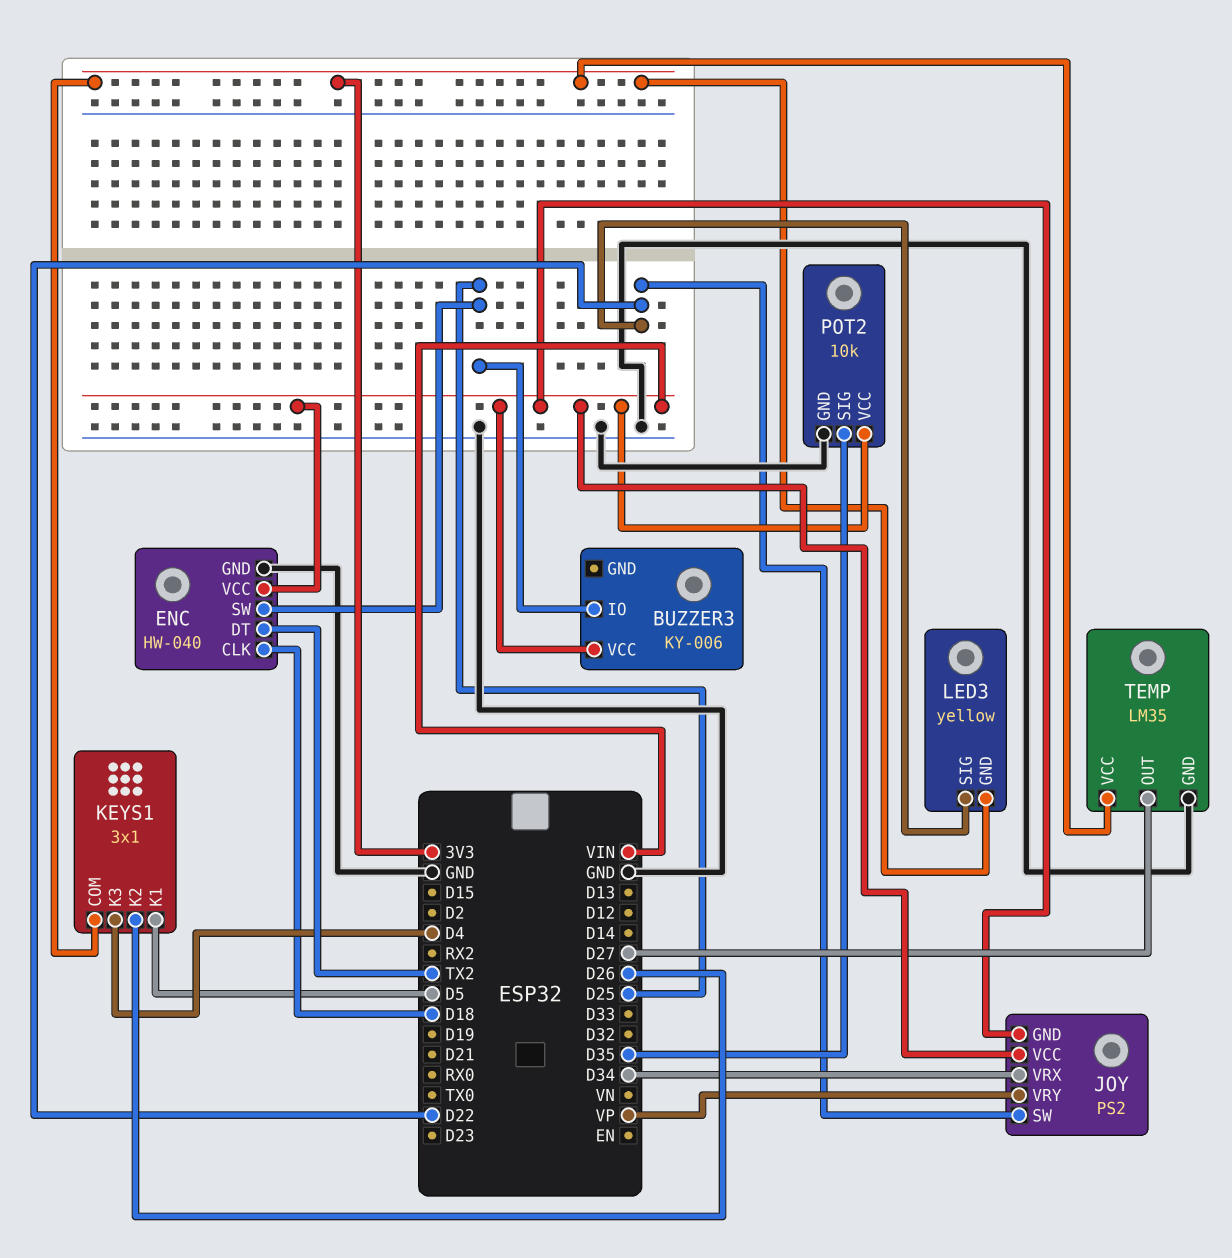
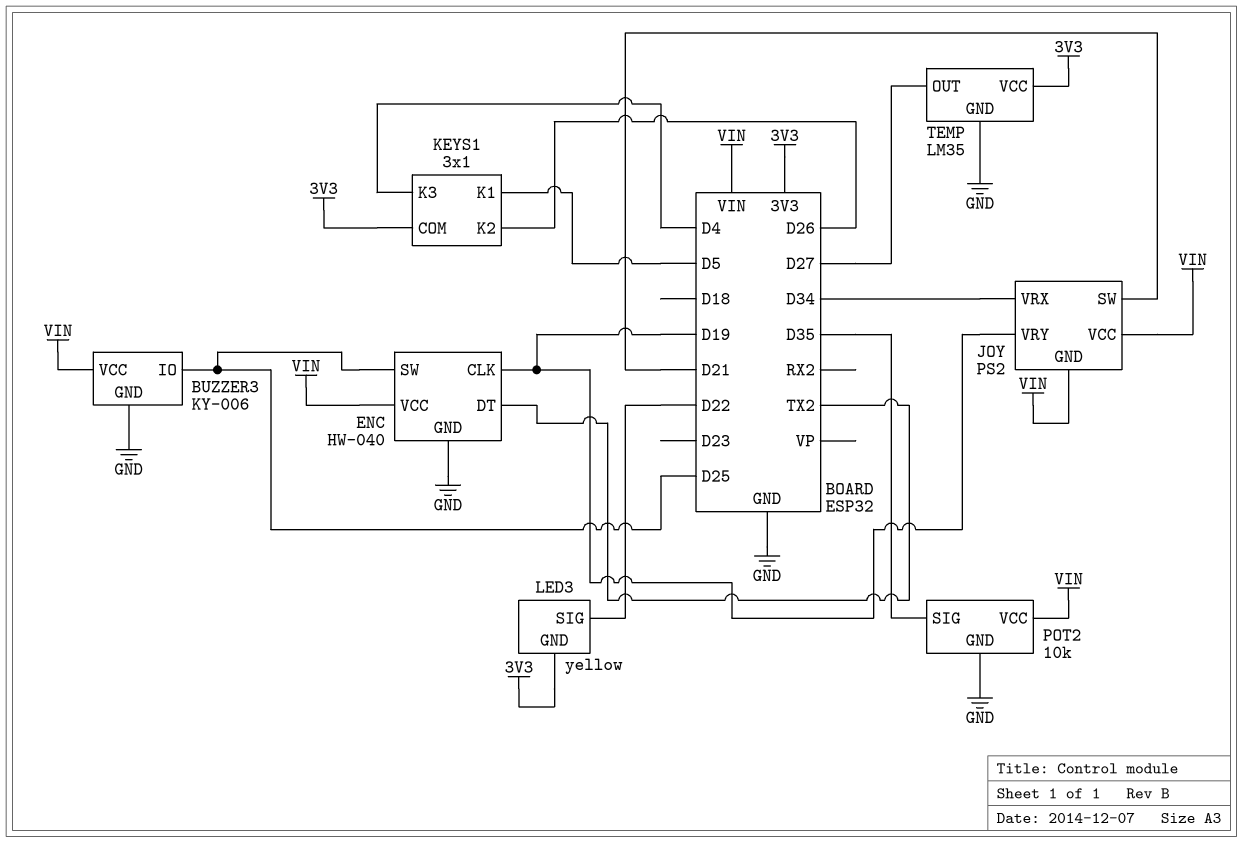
BUZZER3 pin GND: none -> GND
ENC pin CLK: D18 -> D19
JOY pin SW: D22 -> D21
JOY pin VRY: VP -> D19

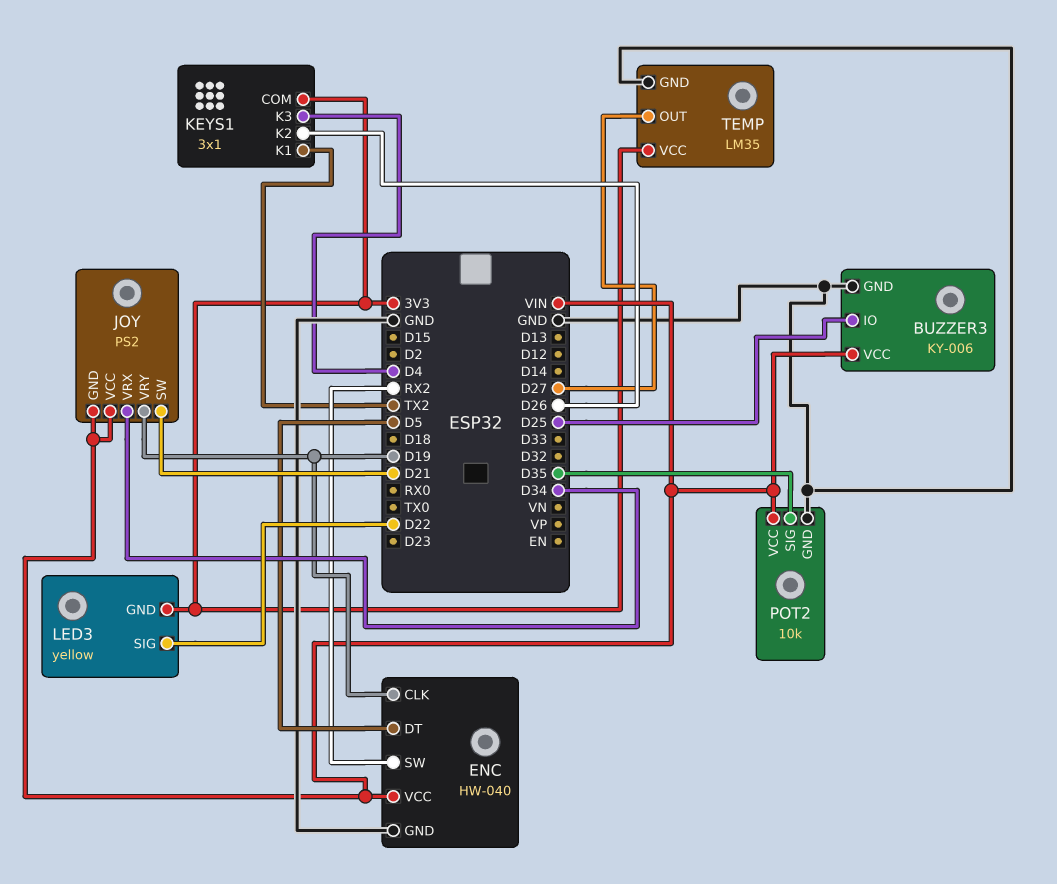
ENC pin DT: TX2 -> D5
ENC pin SW: D25 -> RX2
KEYS1 pin K1: D5 -> TX2

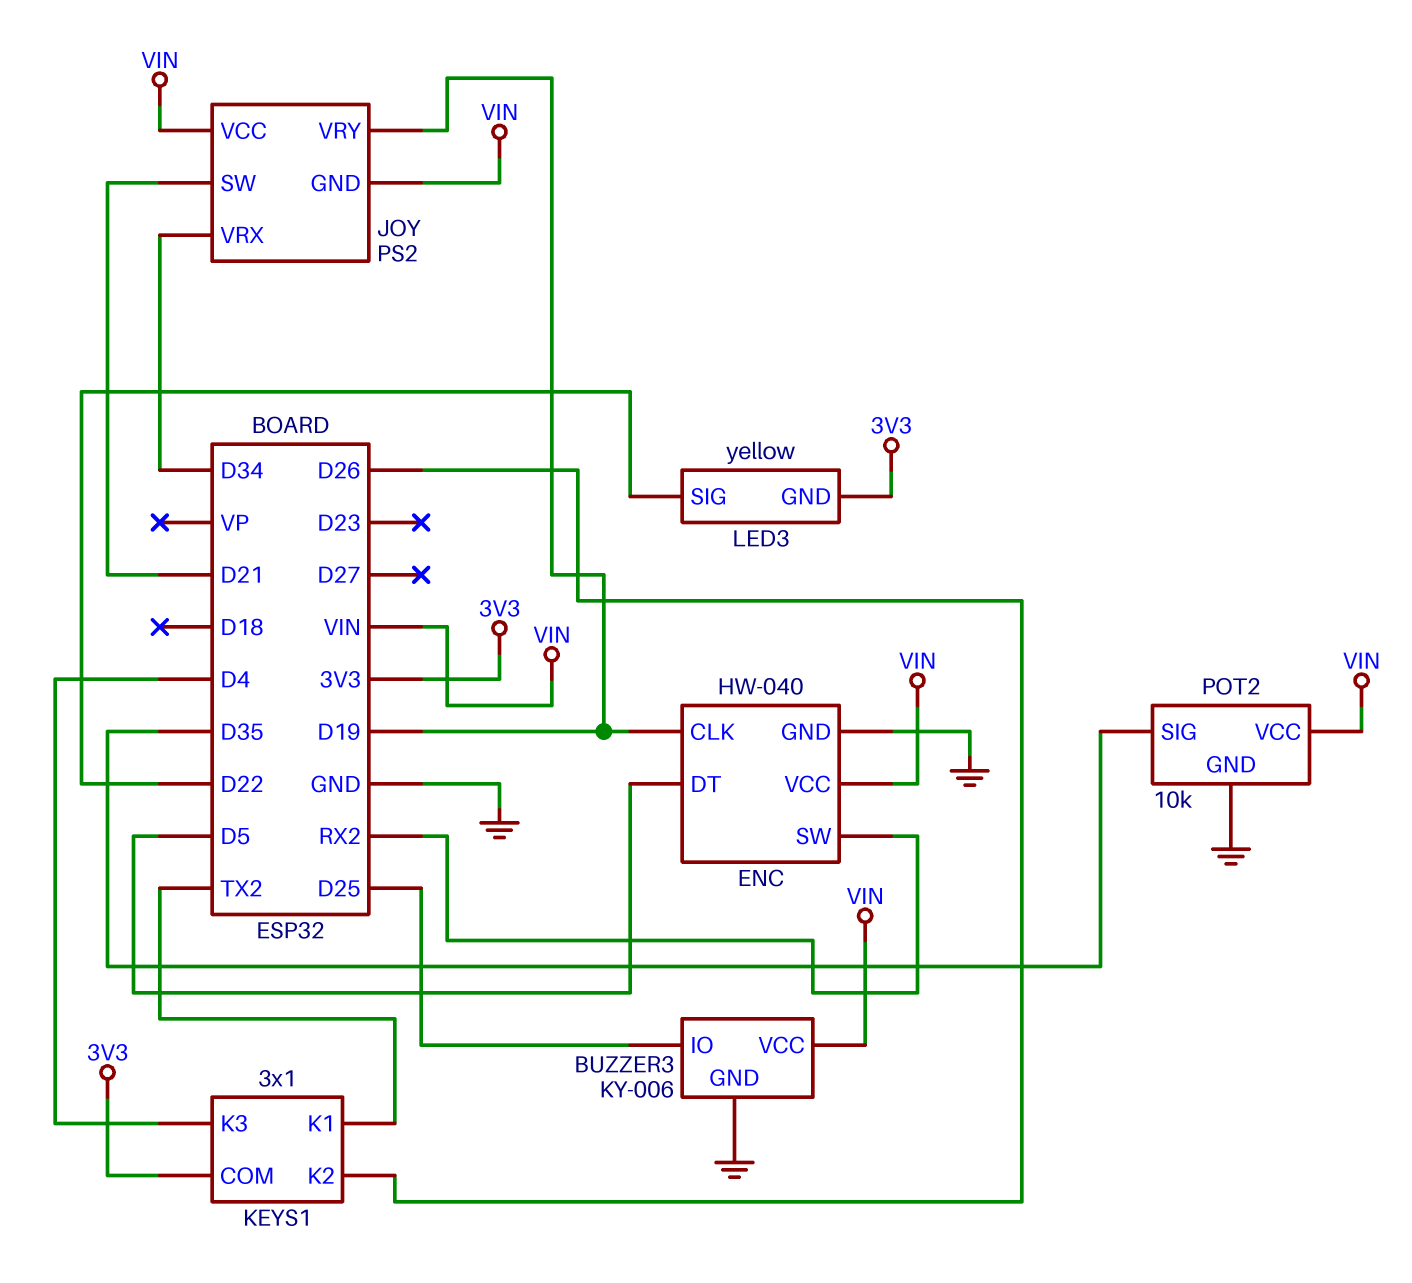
TEMP: LM35 -> none
TEMP pin GND: GND -> none
TEMP pin OUT: D27 -> none
TEMP pin VCC: 3V3 -> none

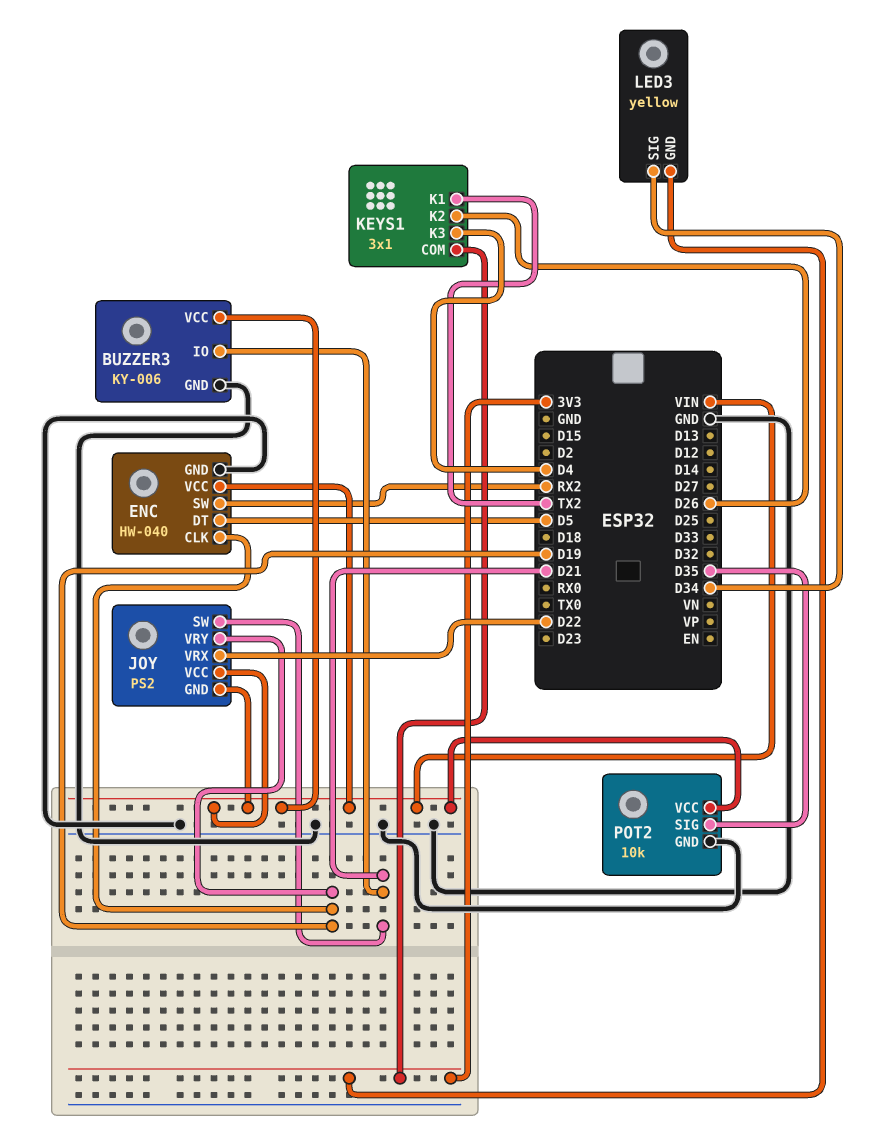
BUZZER3 pin IO: D25 -> D21
JOY pin VRX: D34 -> D22
LED3 pin SIG: D22 -> D34

